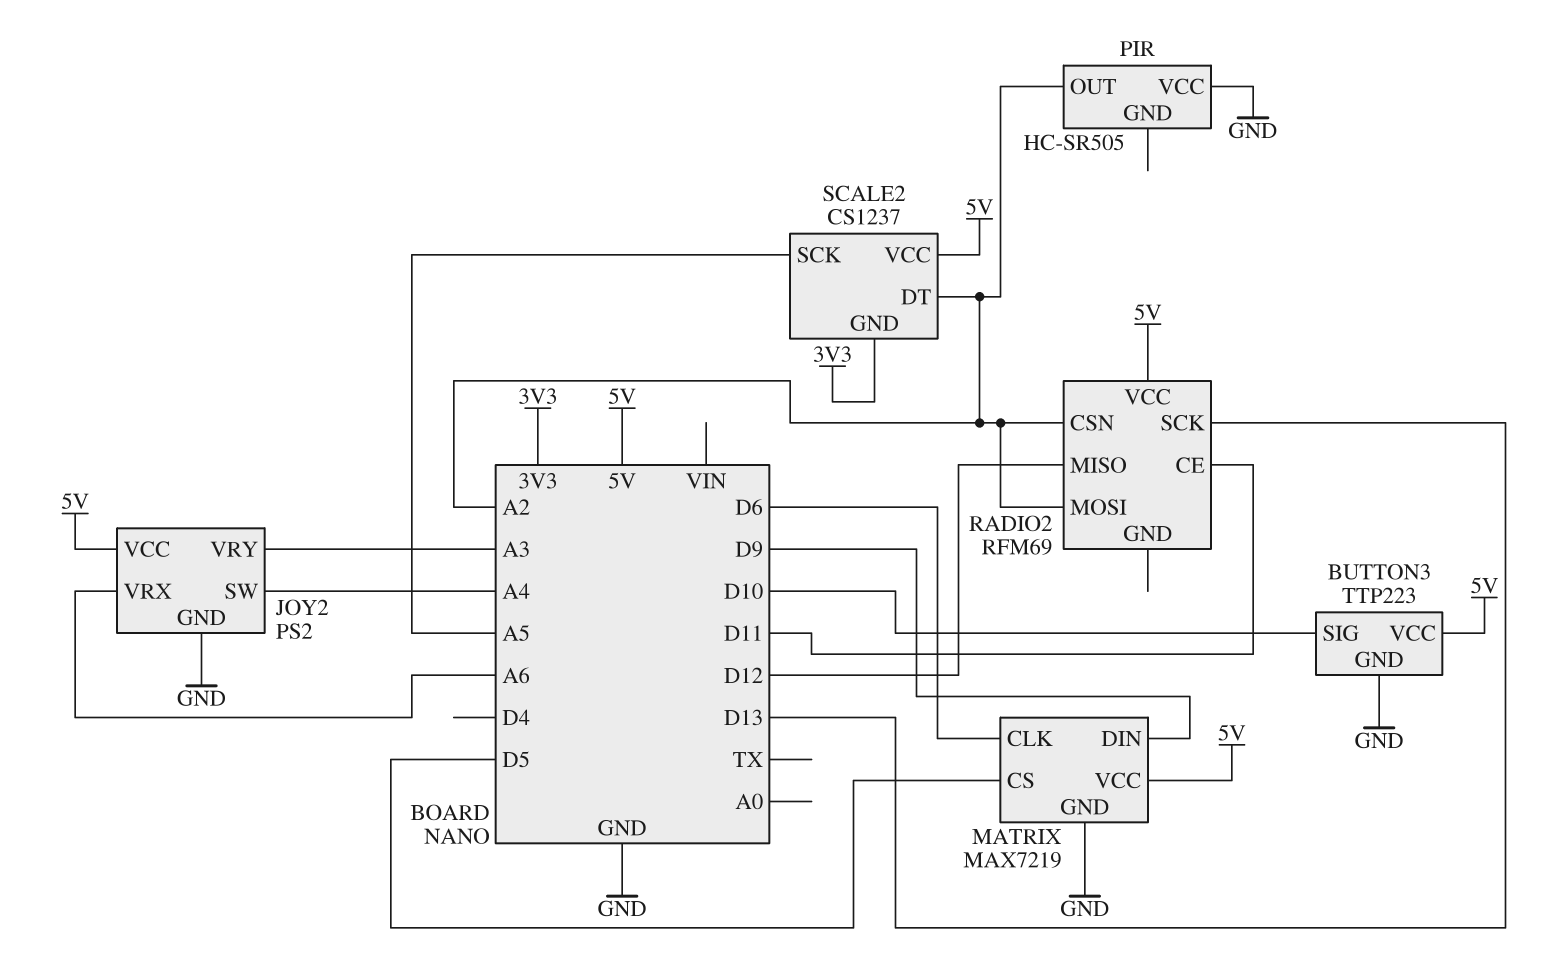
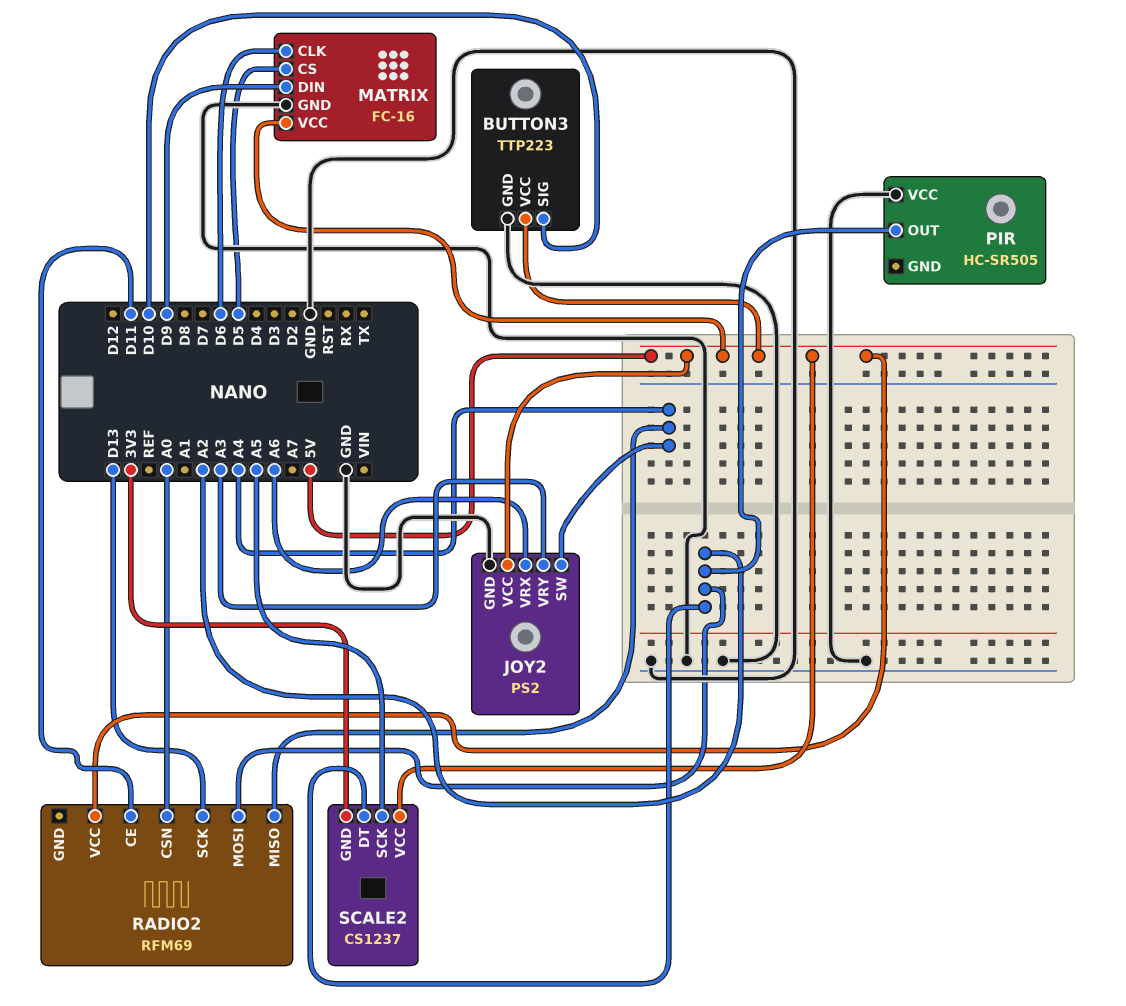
MATRIX: MAX7219 -> FC-16
RADIO2 pin CSN: A2 -> A0
RADIO2 pin MISO: D12 -> A4

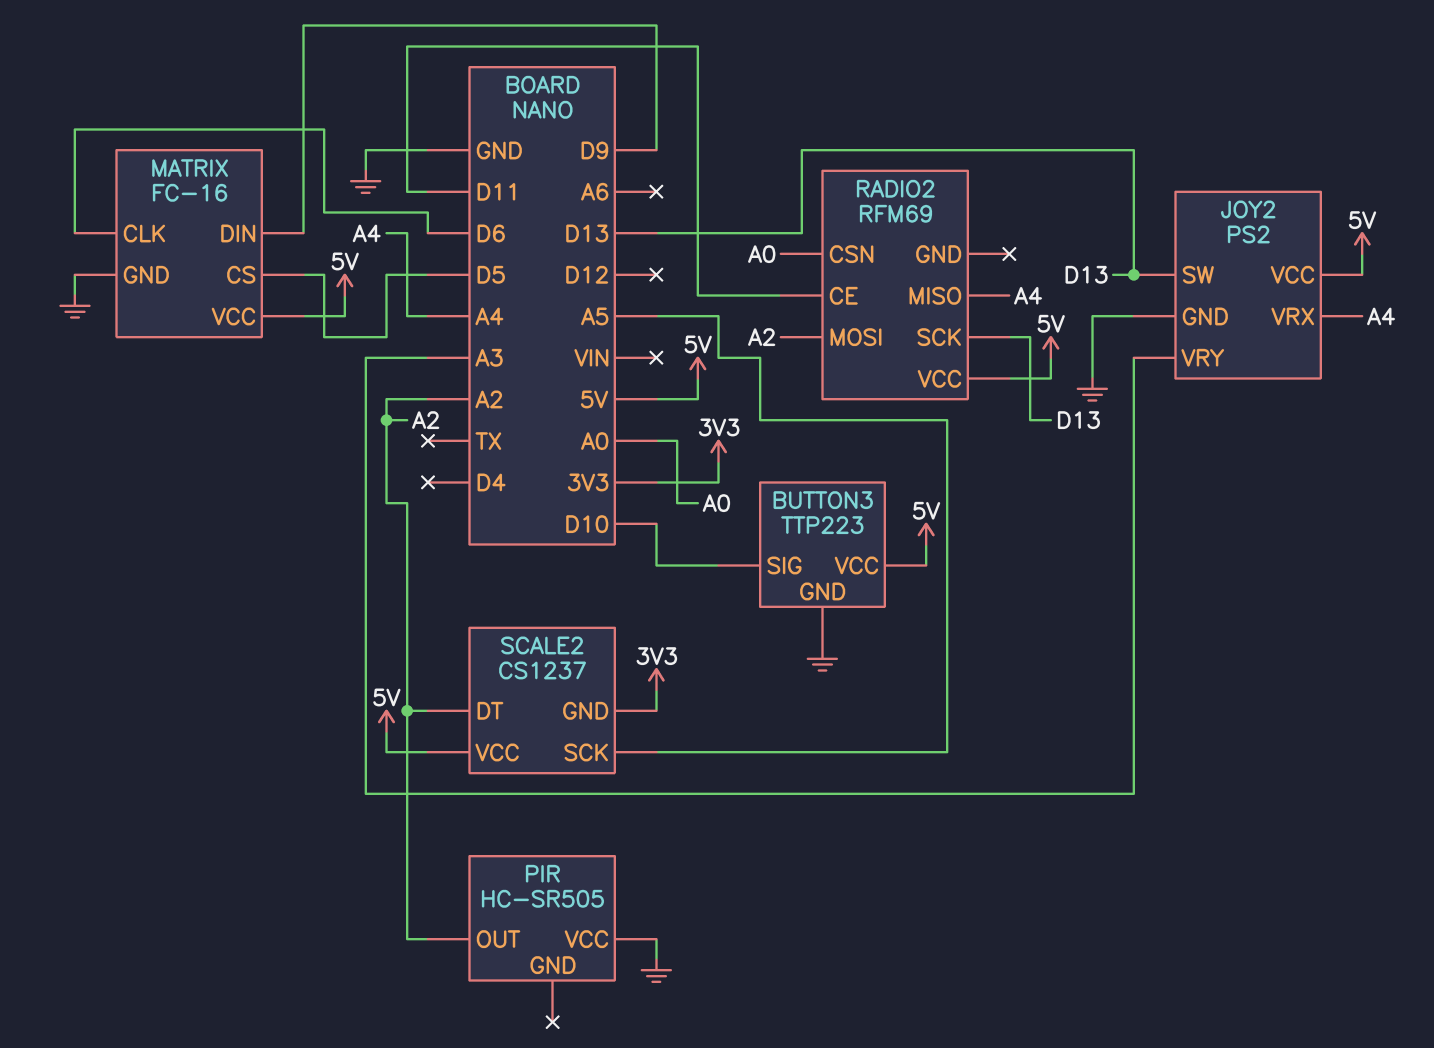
JOY2 pin SW: A4 -> D13
JOY2 pin VRX: A6 -> A4

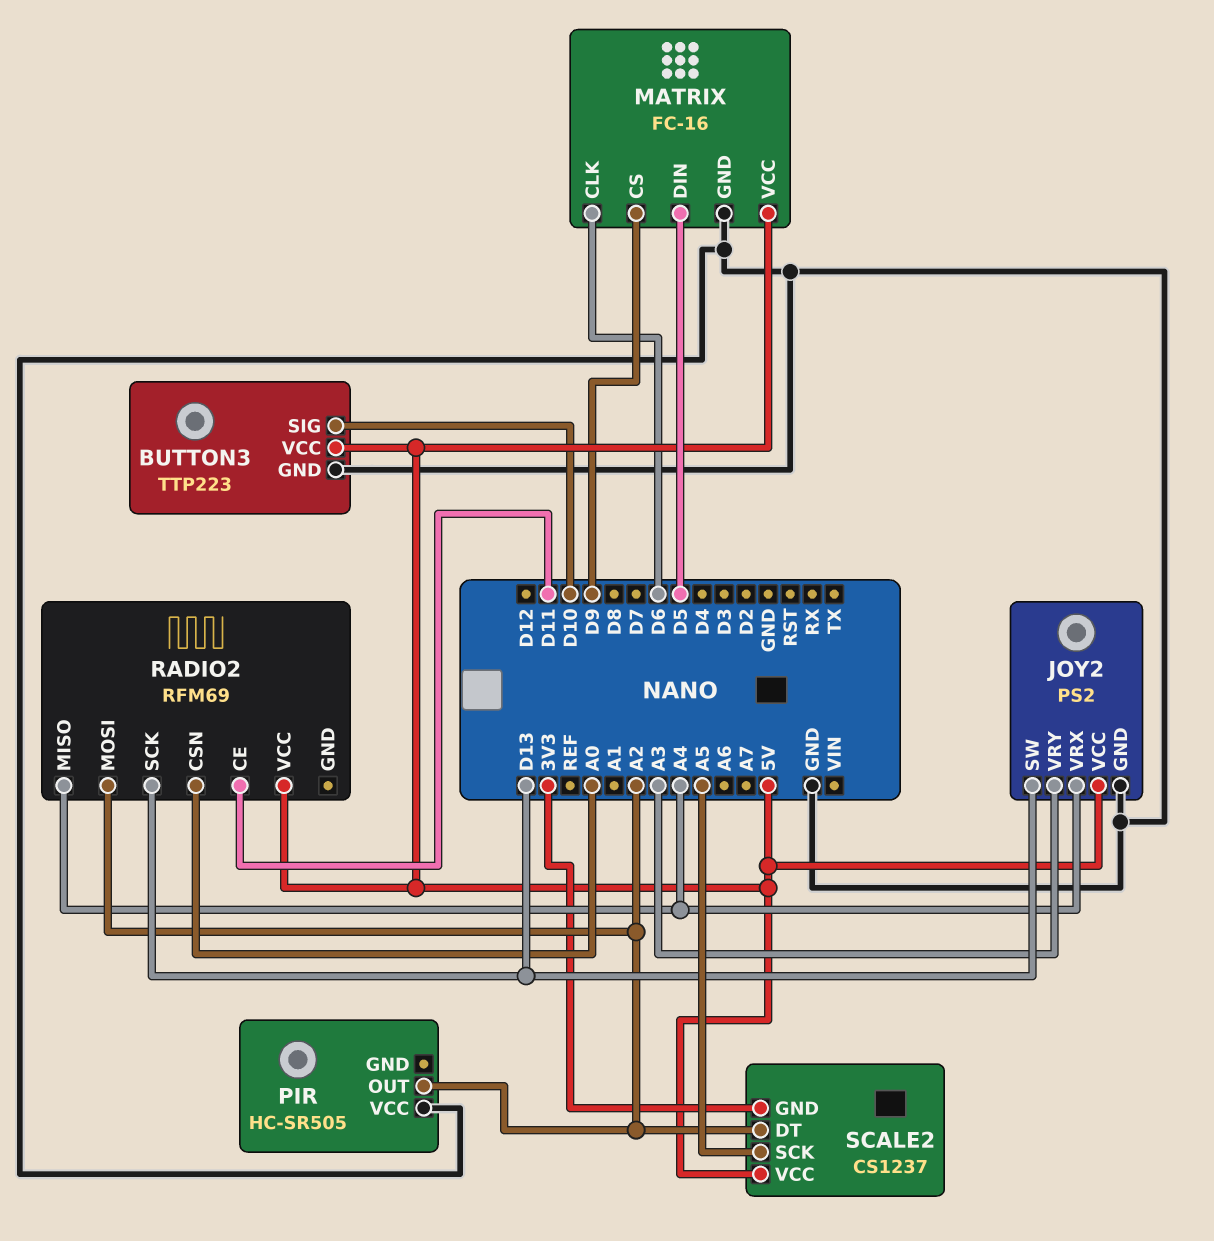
MATRIX pin CS: D5 -> D9
MATRIX pin DIN: D9 -> D5

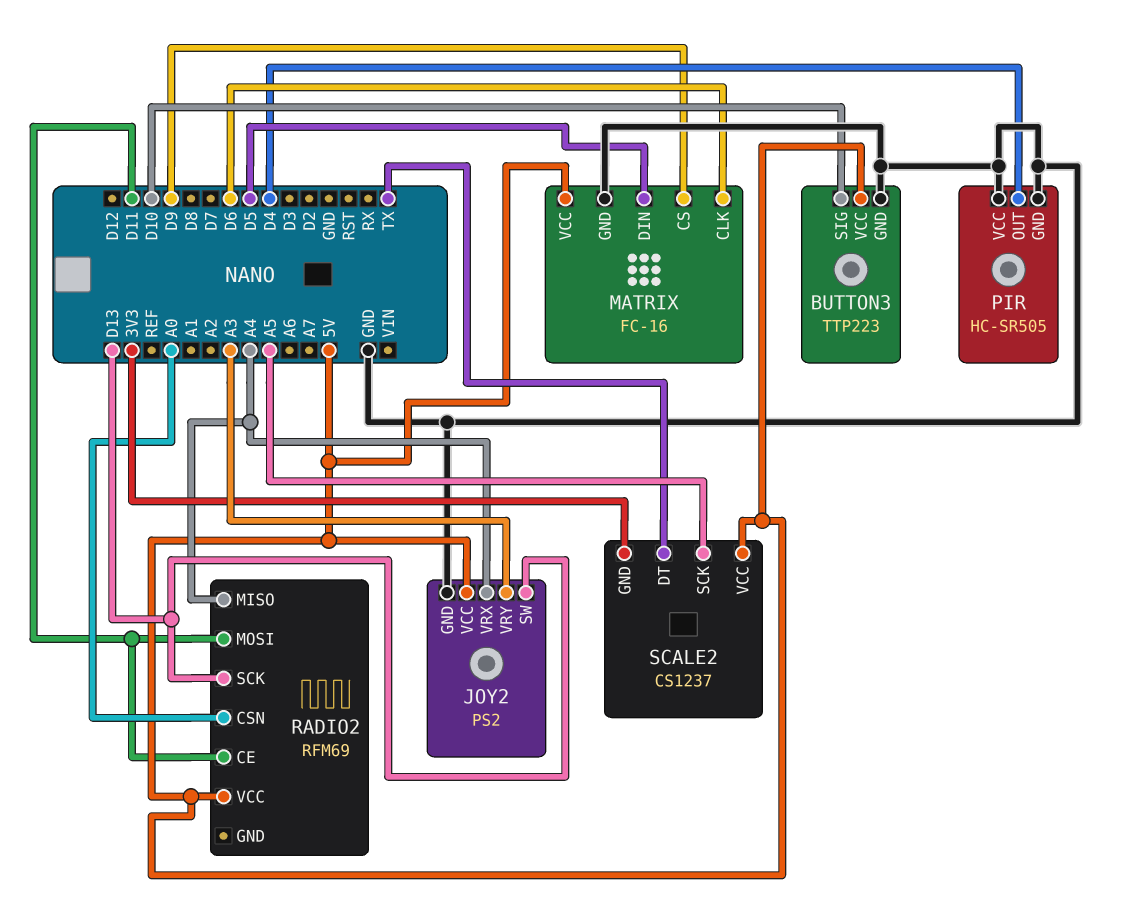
PIR pin GND: none -> GND
PIR pin OUT: A2 -> D4
RADIO2 pin MOSI: A2 -> D11
SCALE2 pin DT: A2 -> TX

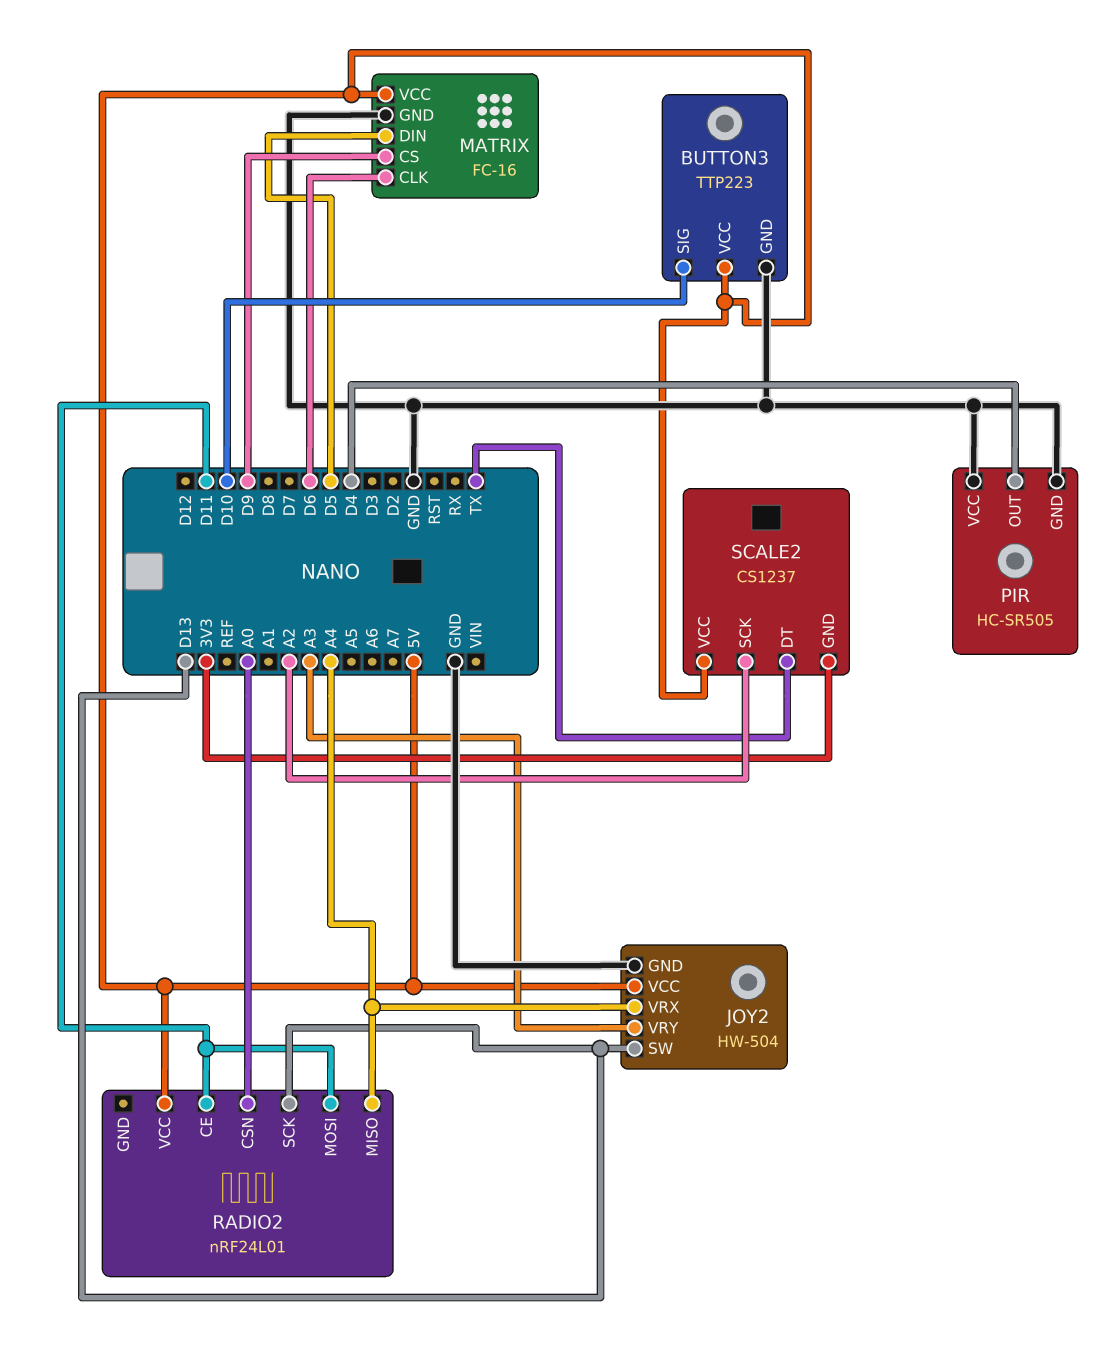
JOY2: PS2 -> HW-504
RADIO2: RFM69 -> nRF24L01
SCALE2 pin SCK: A5 -> A2

